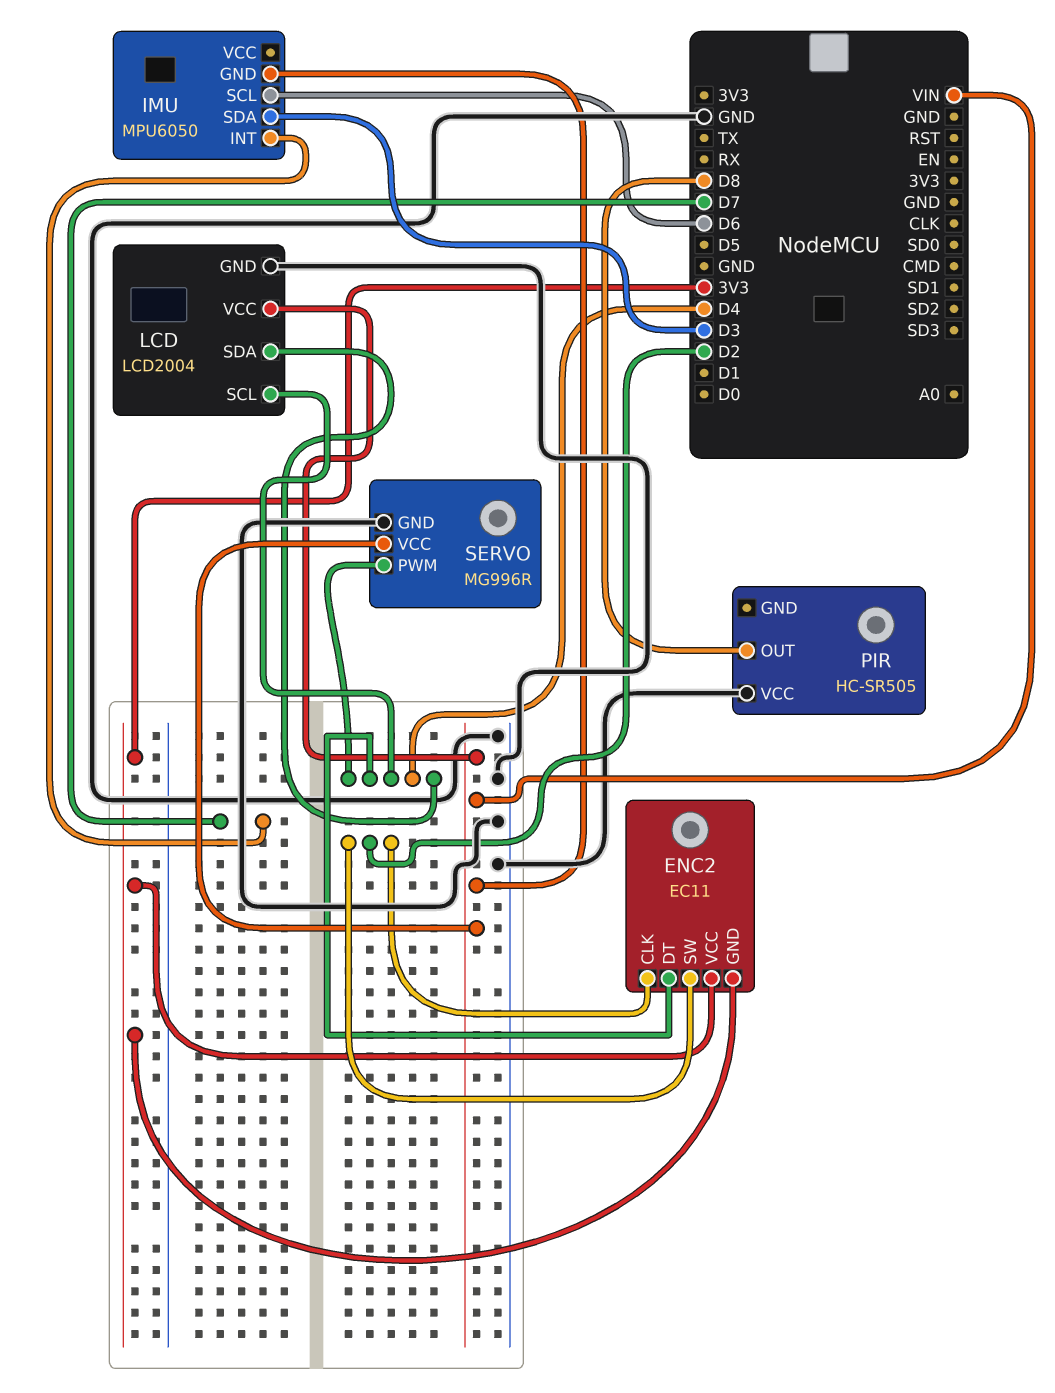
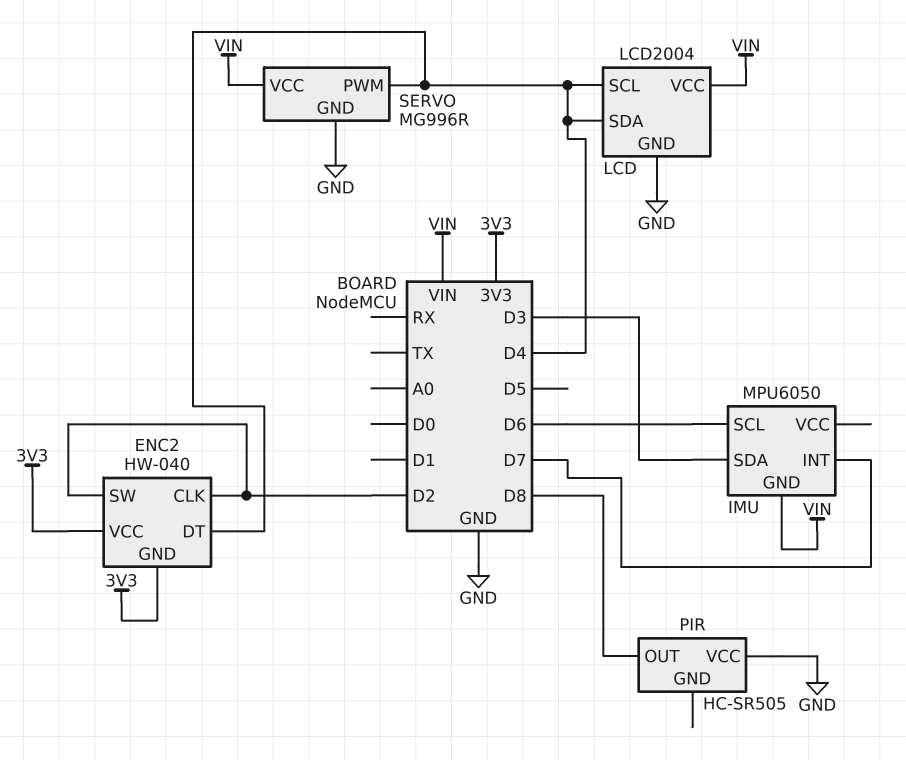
ENC2: EC11 -> HW-040

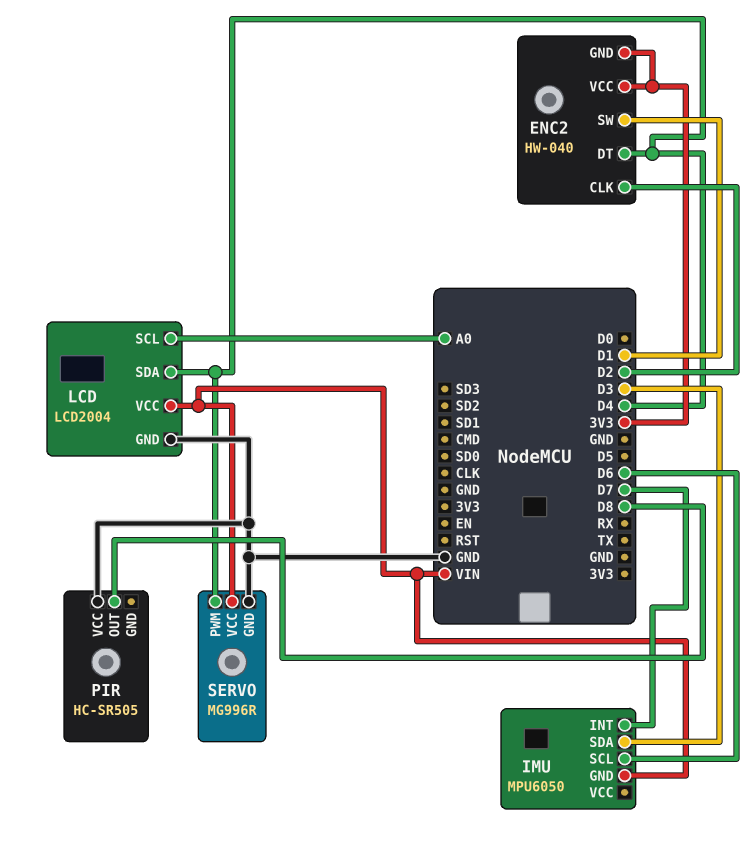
ENC2 pin SW: D2 -> D1
LCD pin SCL: D4 -> A0

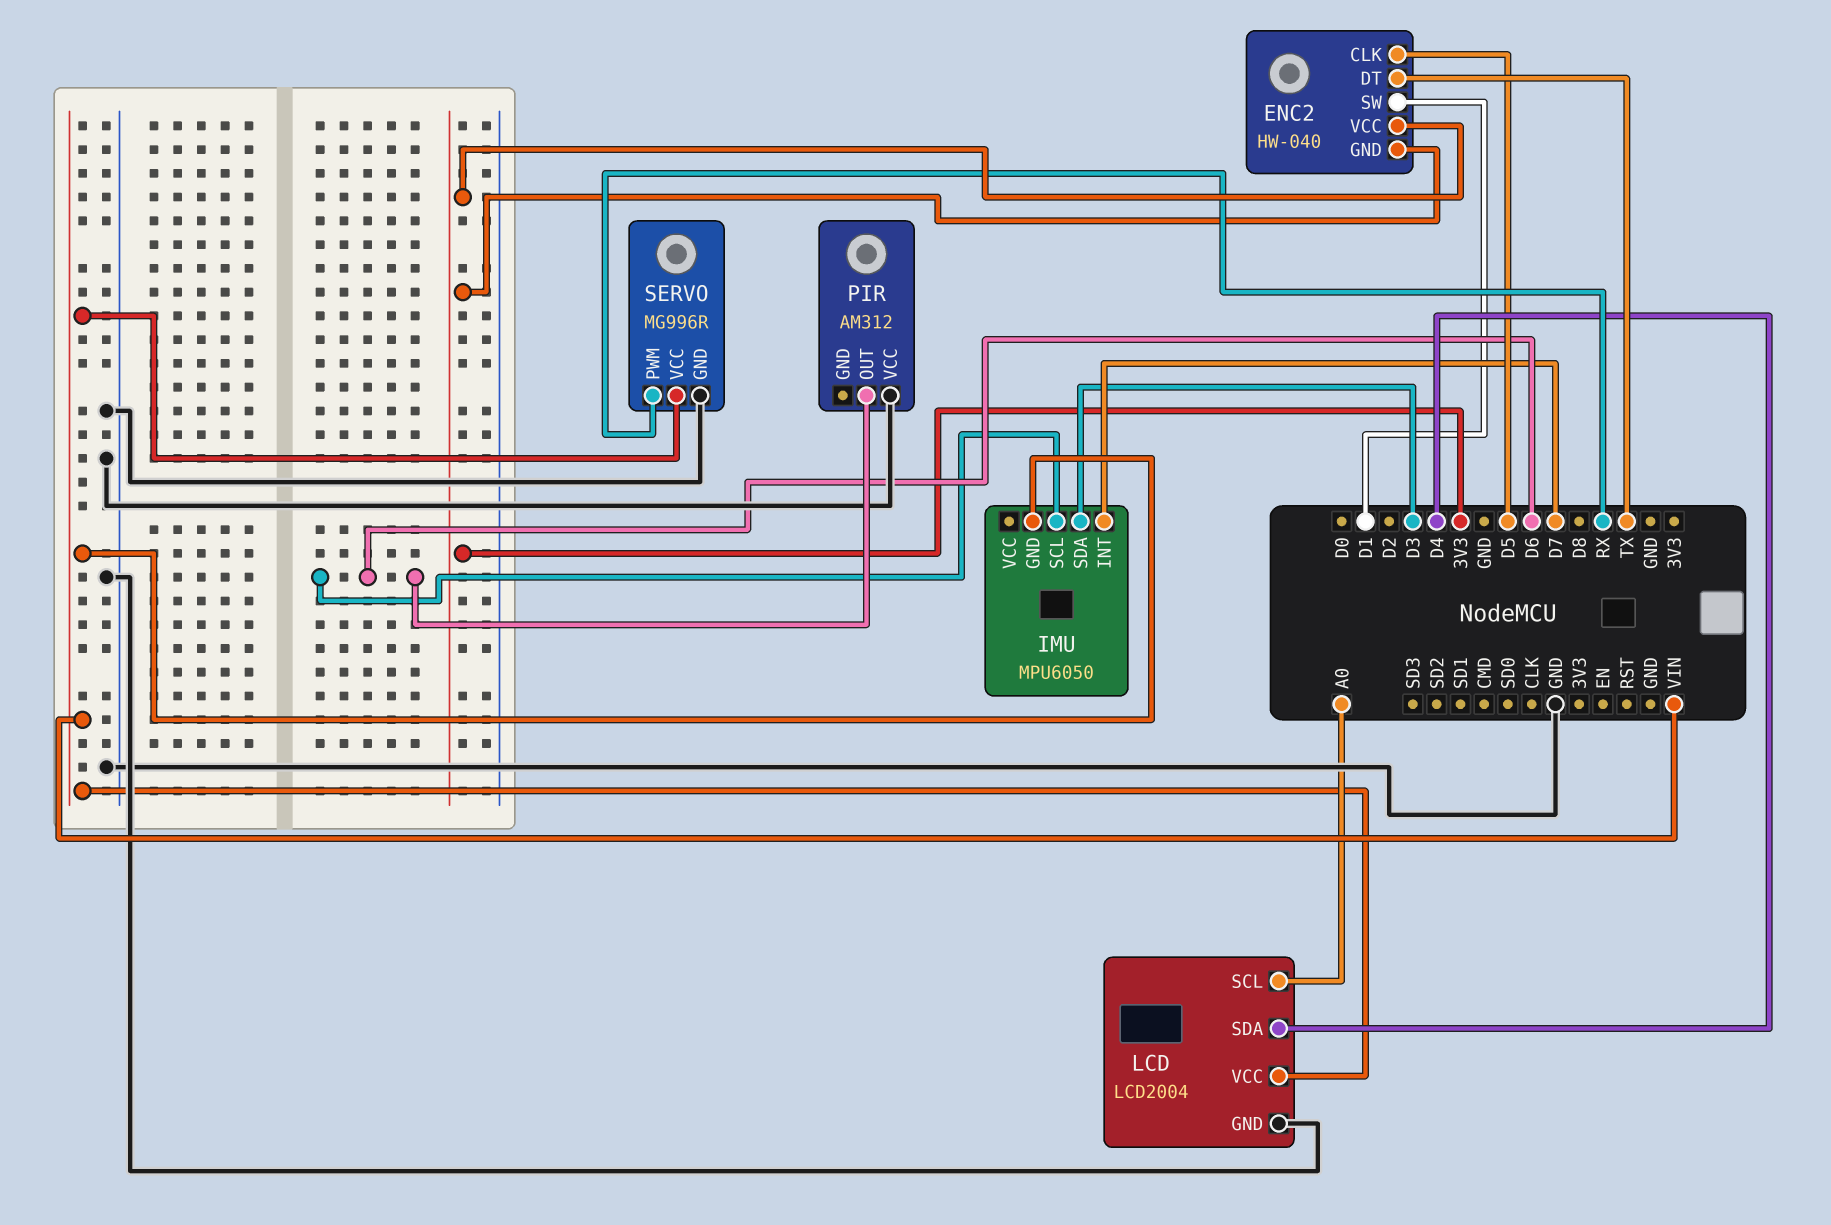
ENC2 pin CLK: D2 -> D5
ENC2 pin DT: D4 -> TX
PIR: HC-SR505 -> AM312
PIR pin OUT: D8 -> D6
SERVO pin PWM: D4 -> RX

